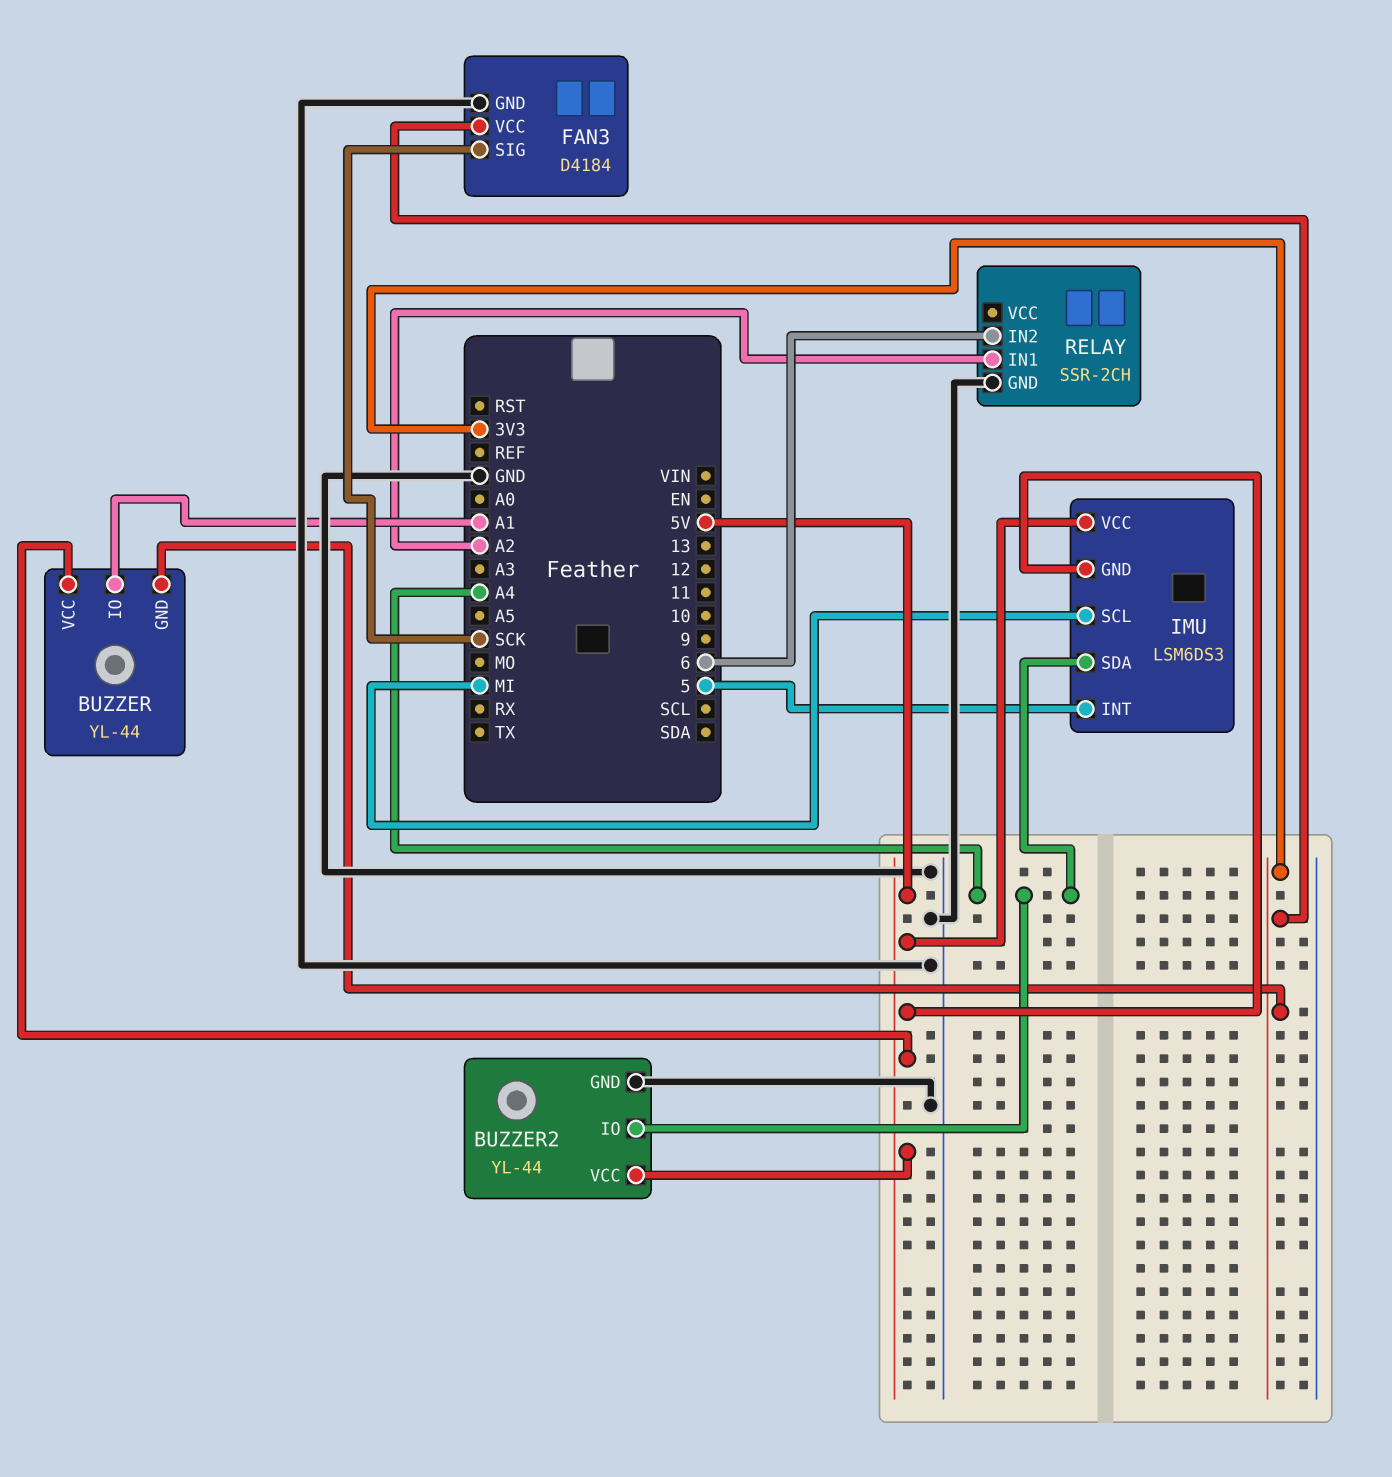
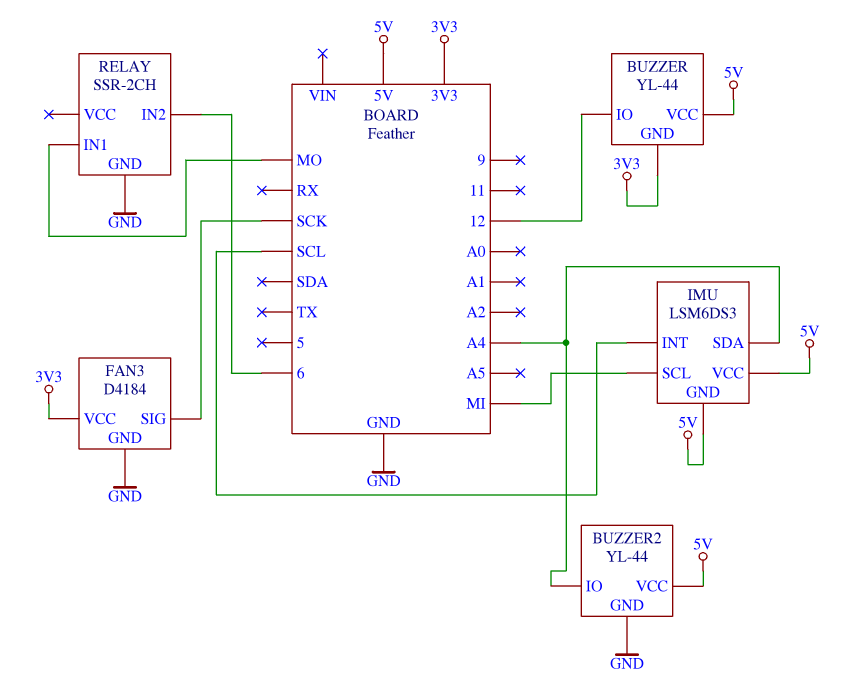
BUZZER pin IO: A1 -> 12
IMU pin INT: 5 -> SCL
RELAY pin IN1: A2 -> MO

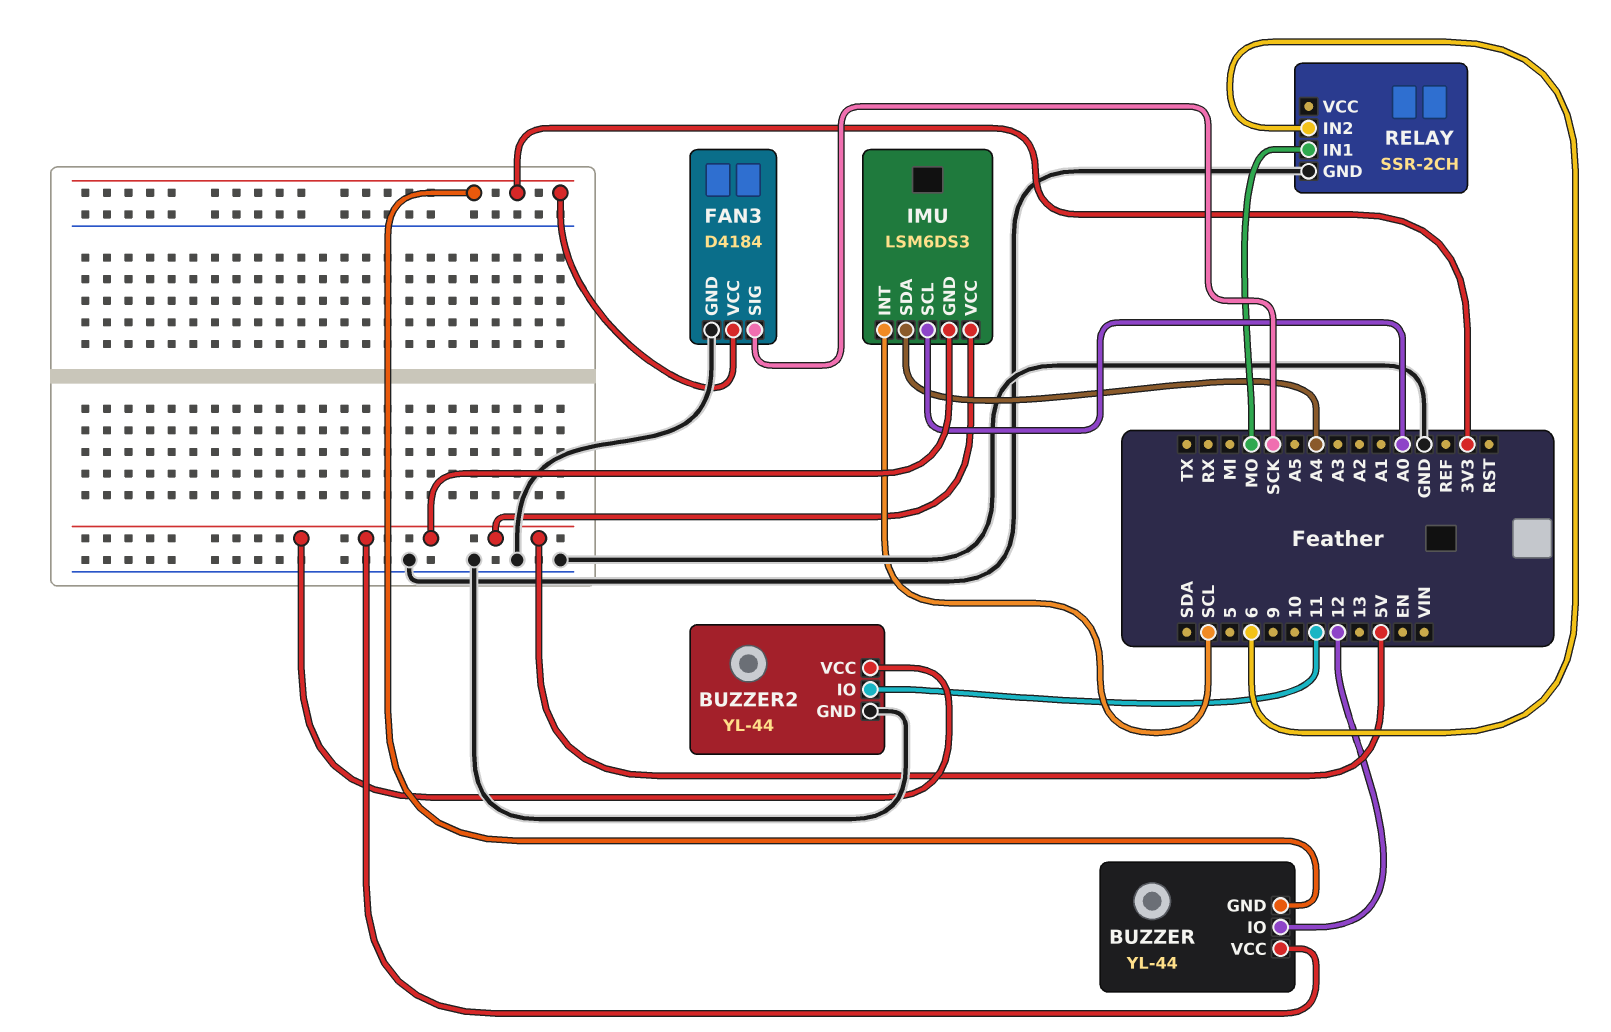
BUZZER2 pin IO: A4 -> 11
IMU pin SCL: MI -> A0

